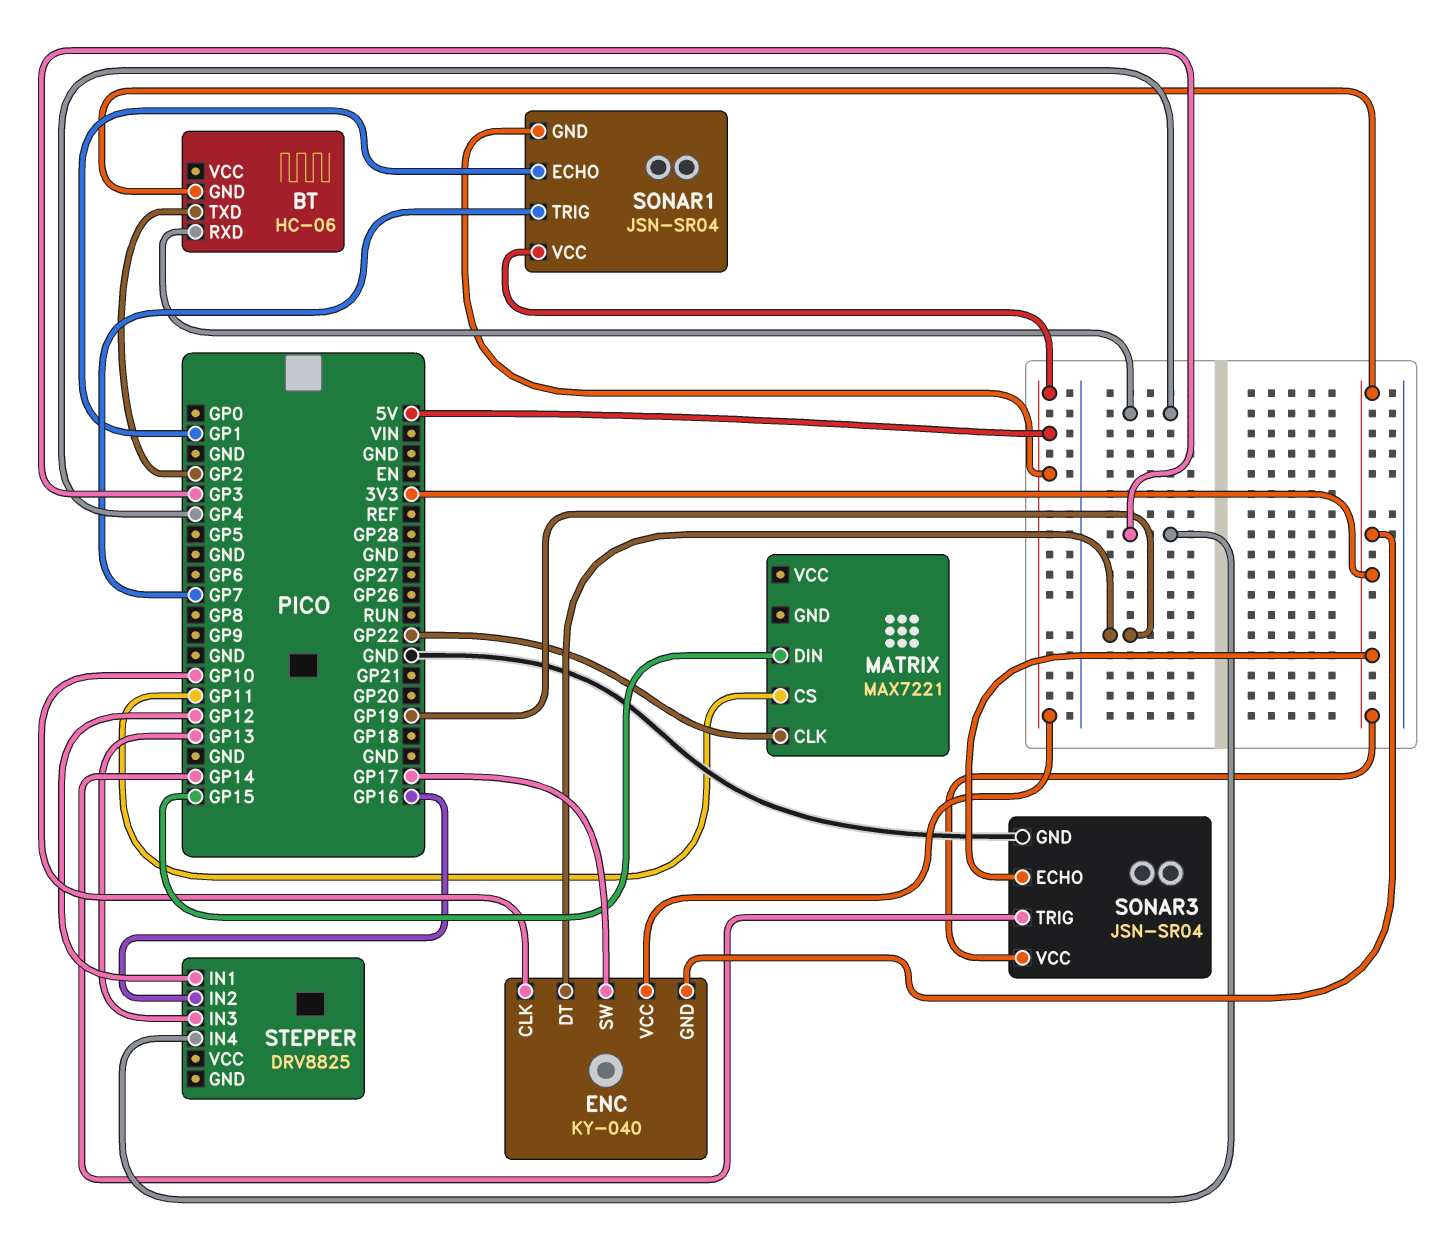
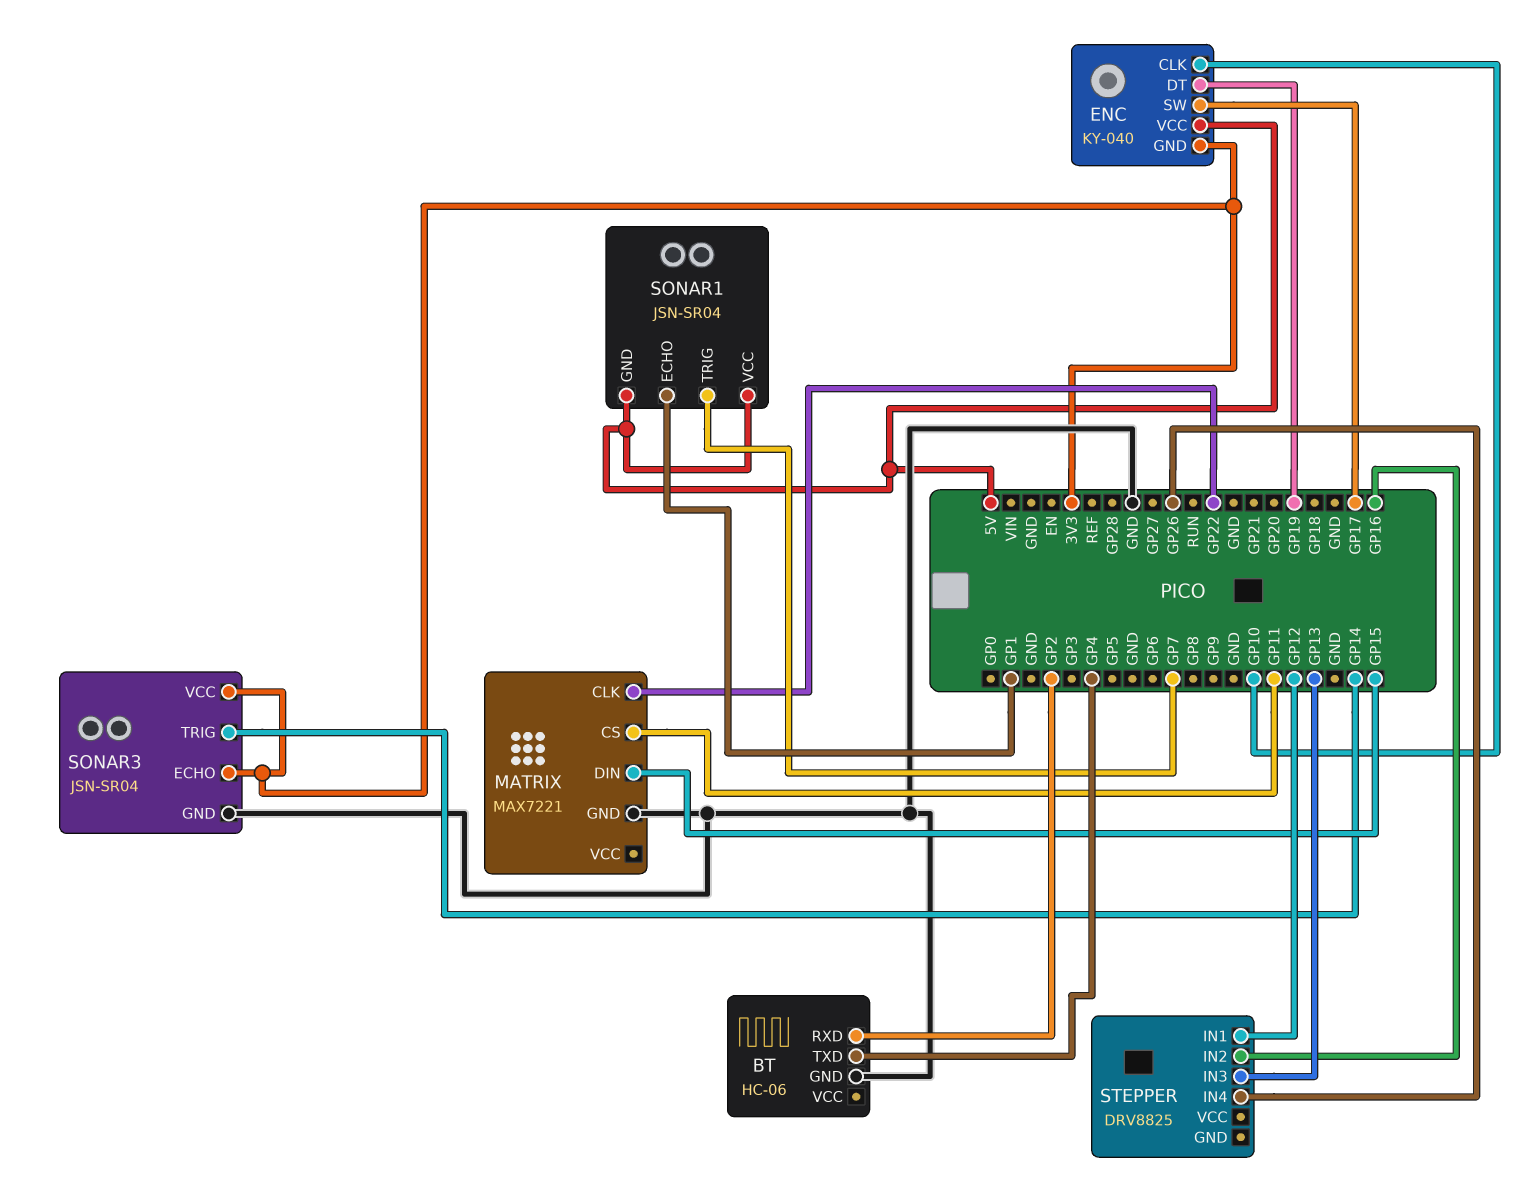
BT pin GND: 3V3 -> GND
BT pin RXD: GP4 -> GP2
BT pin TXD: GP2 -> GP4
MATRIX pin GND: none -> GND
STEPPER pin IN4: GP3 -> GP26

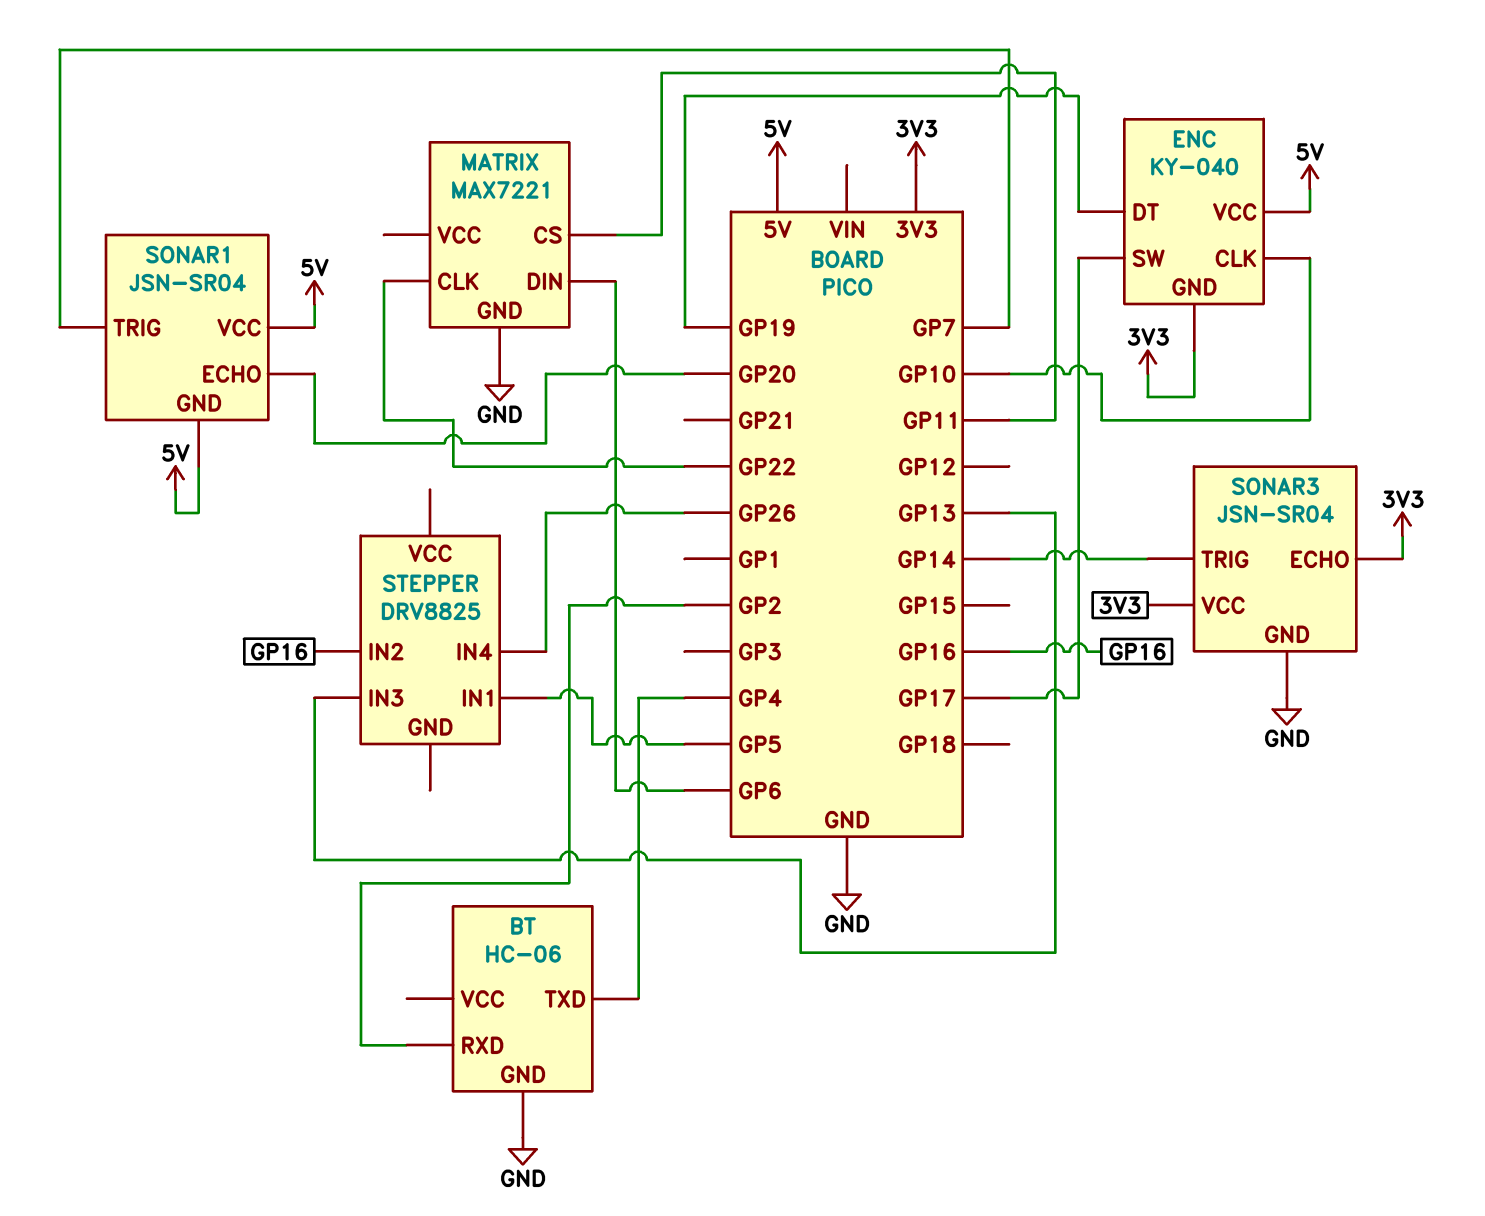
MATRIX pin DIN: GP15 -> GP6
SONAR1 pin ECHO: GP1 -> GP20
STEPPER pin IN1: GP12 -> GP5

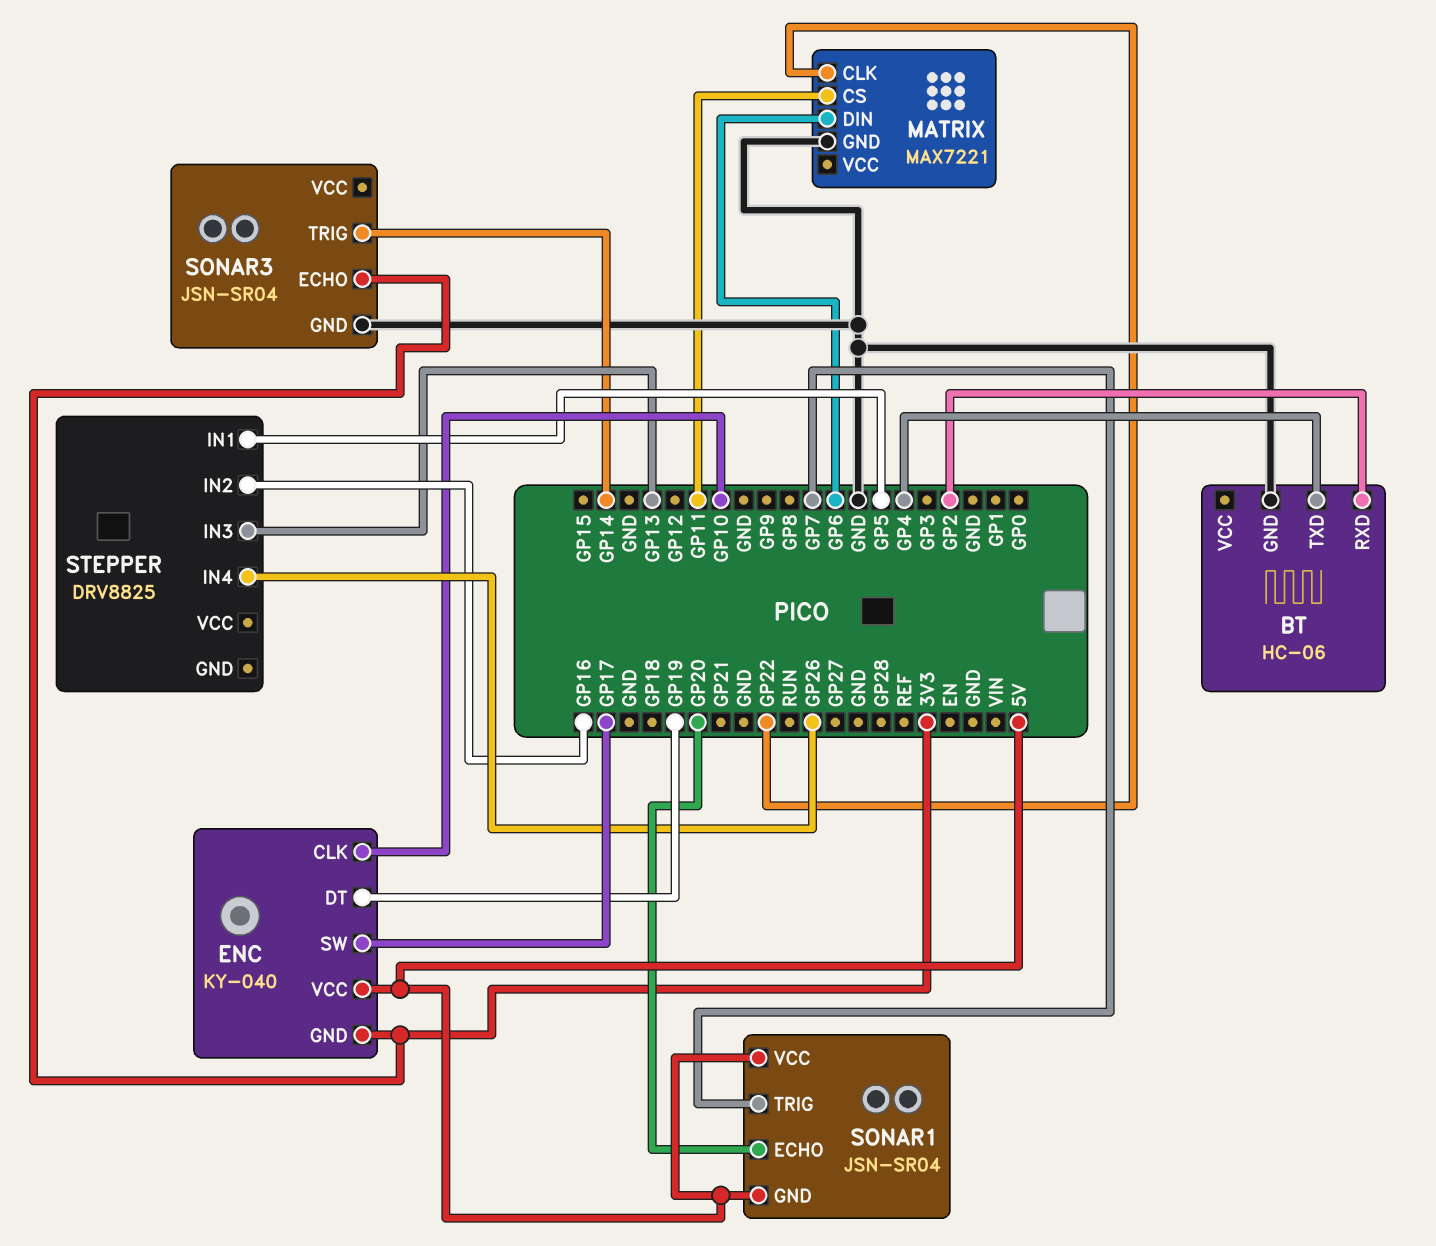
SONAR3 pin VCC: 3V3 -> none

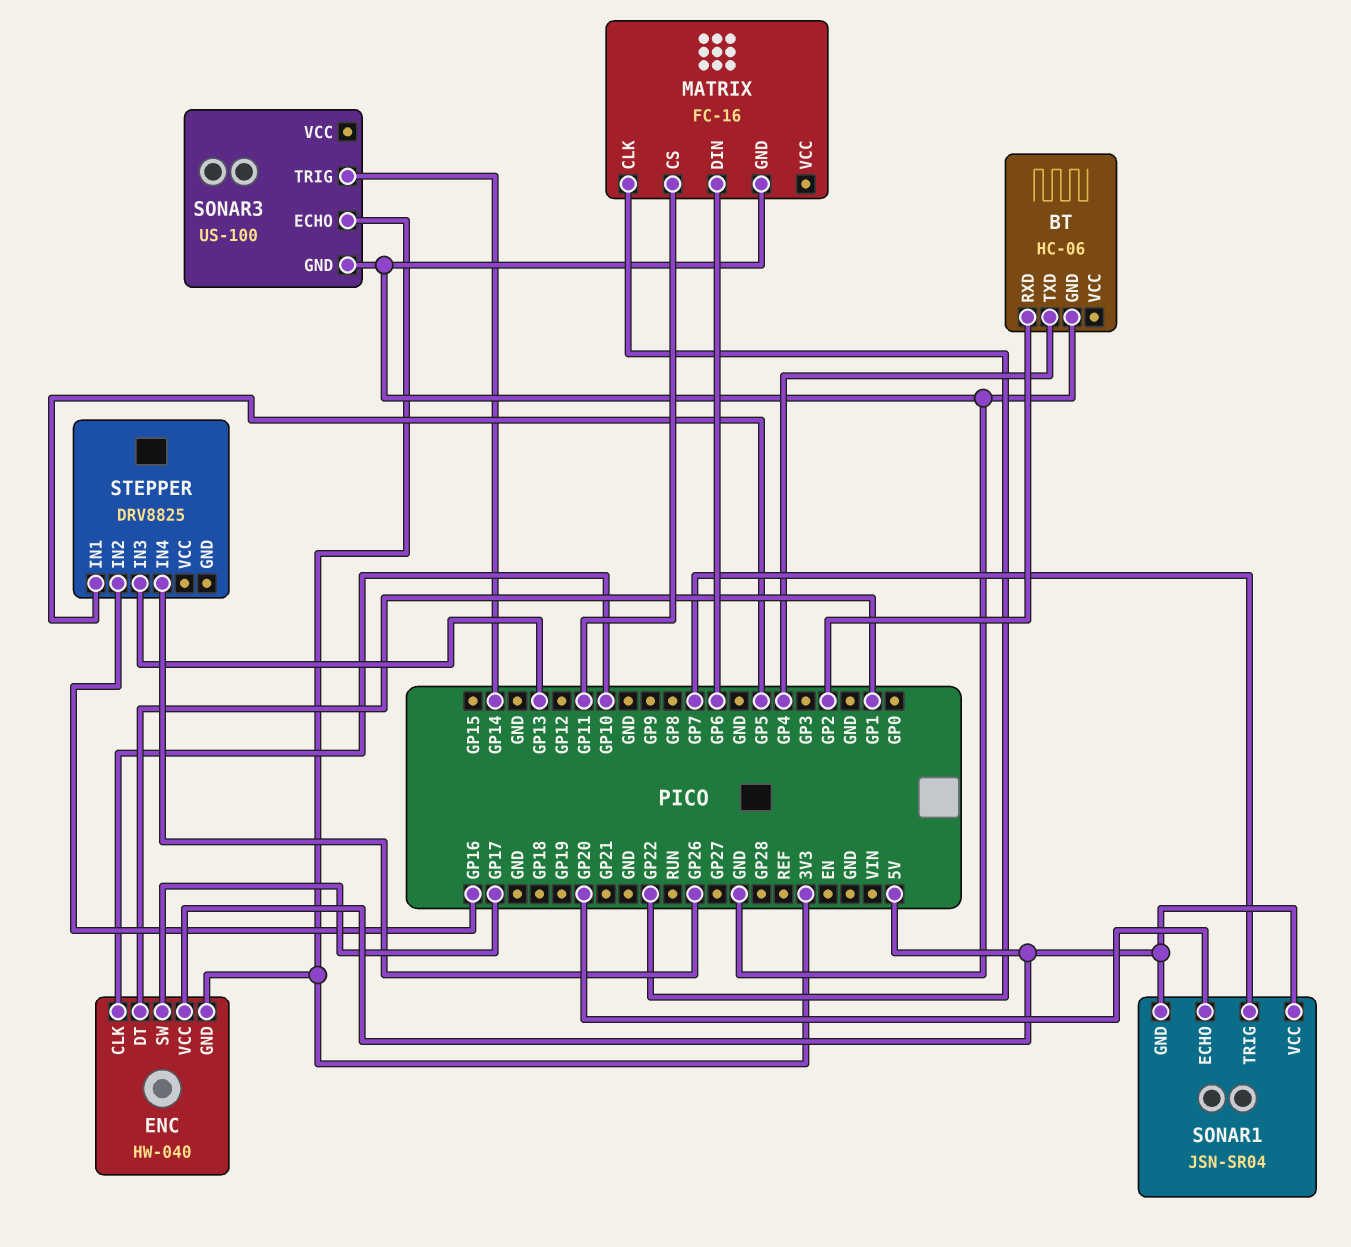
ENC: KY-040 -> HW-040
ENC pin DT: GP19 -> GP1
MATRIX: MAX7221 -> FC-16
SONAR3: JSN-SR04 -> US-100

